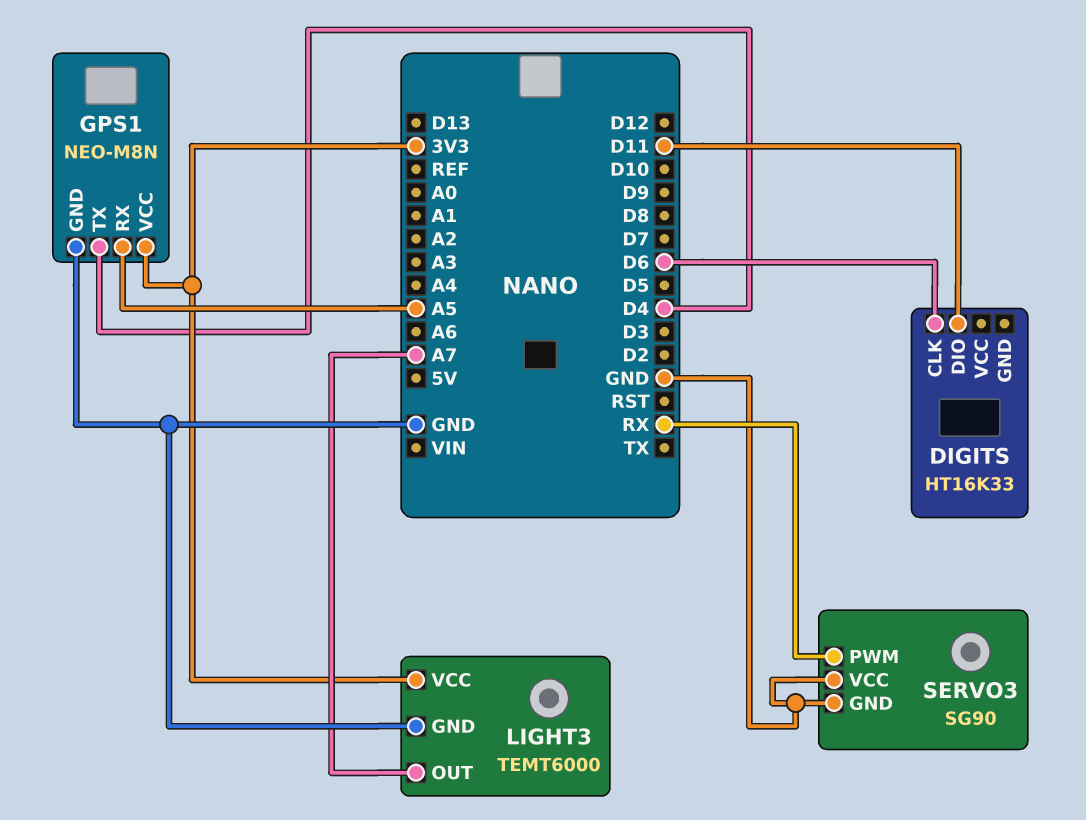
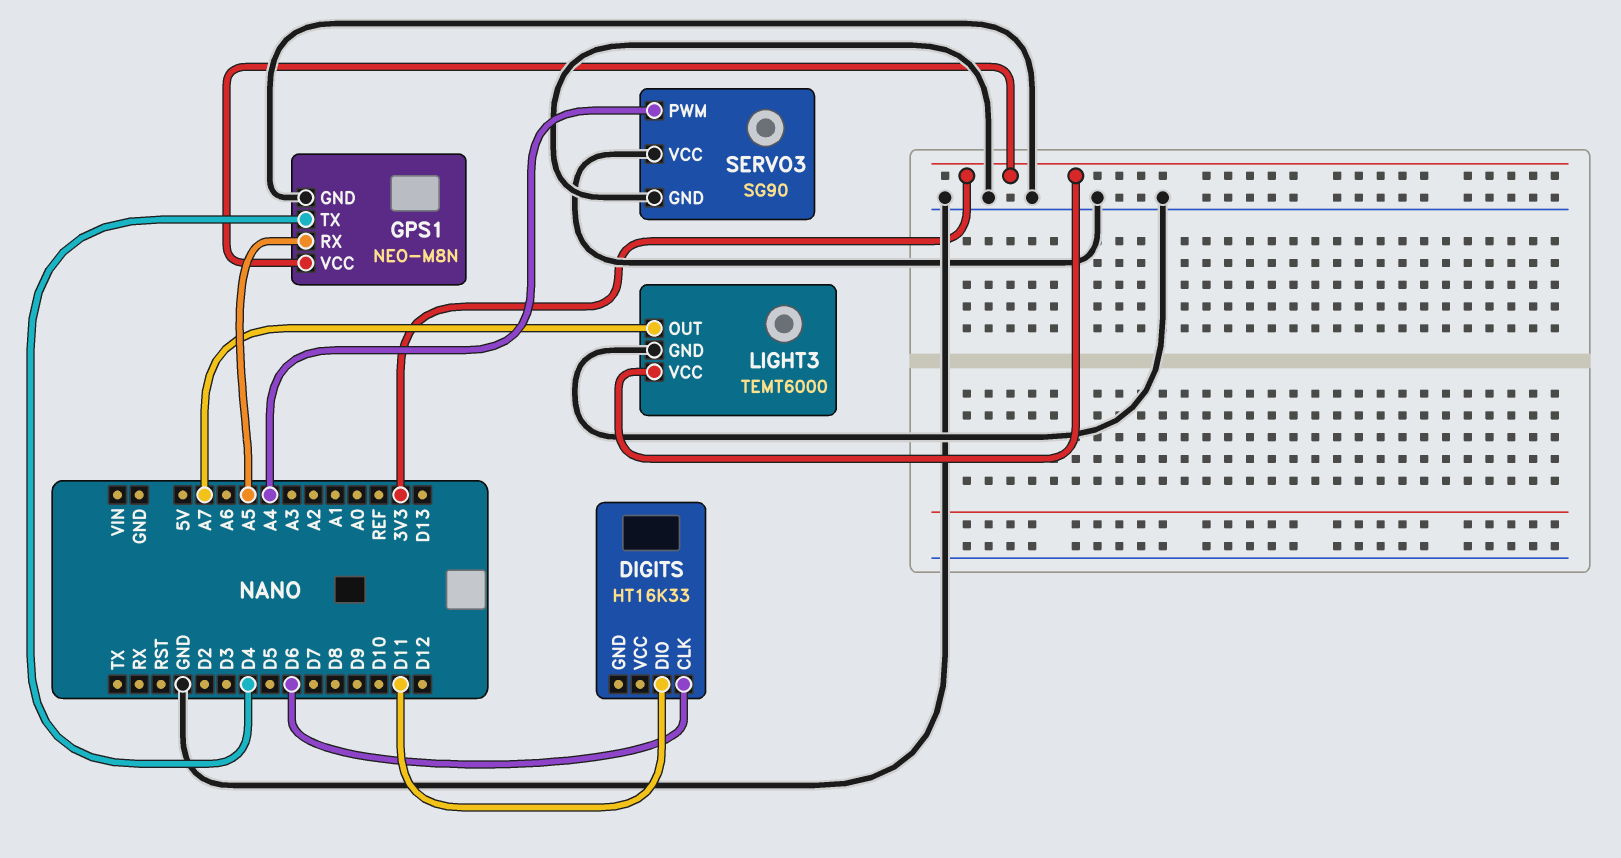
SERVO3 pin PWM: RX -> A4

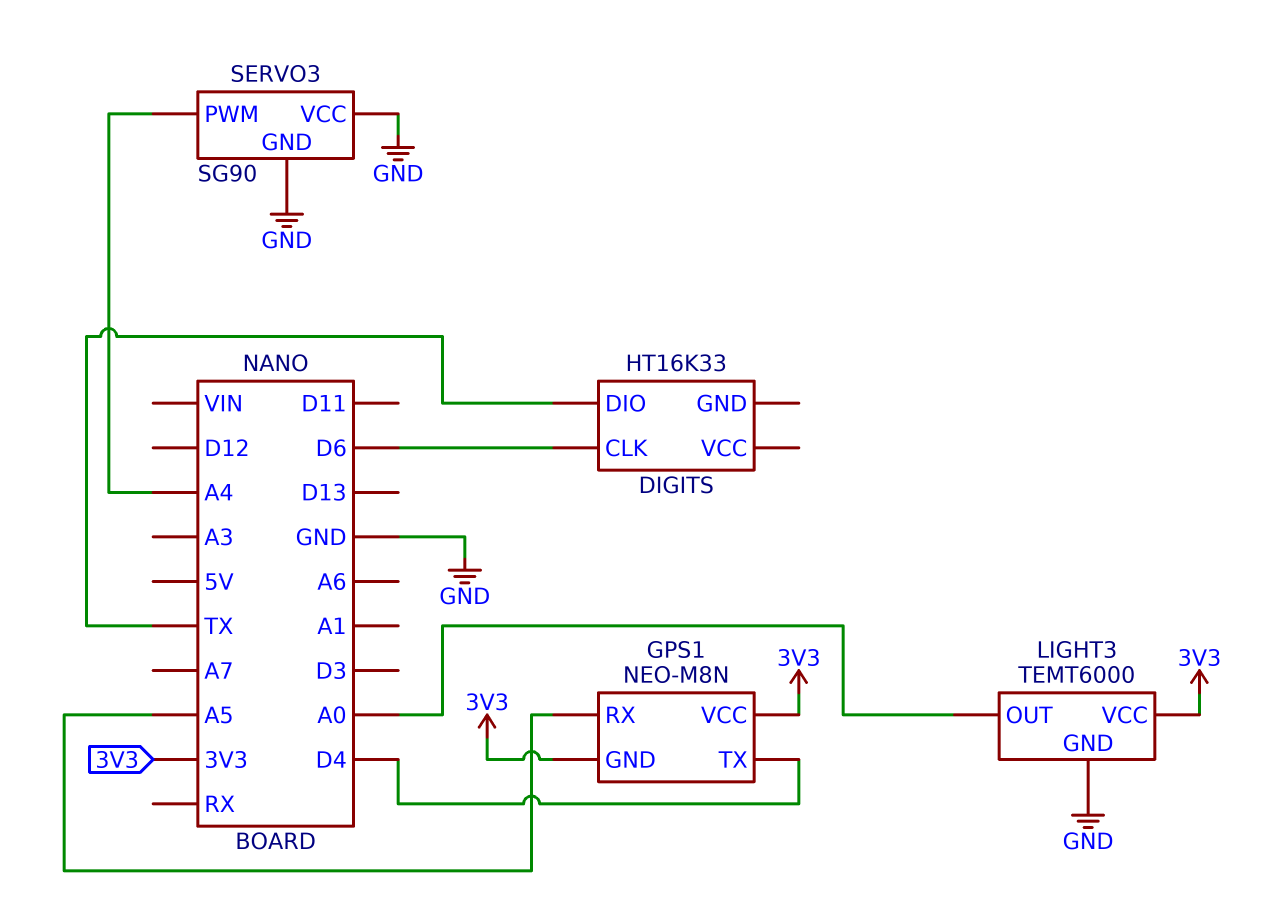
DIGITS pin DIO: D11 -> TX
GPS1 pin GND: GND -> 3V3
LIGHT3 pin OUT: A7 -> A0

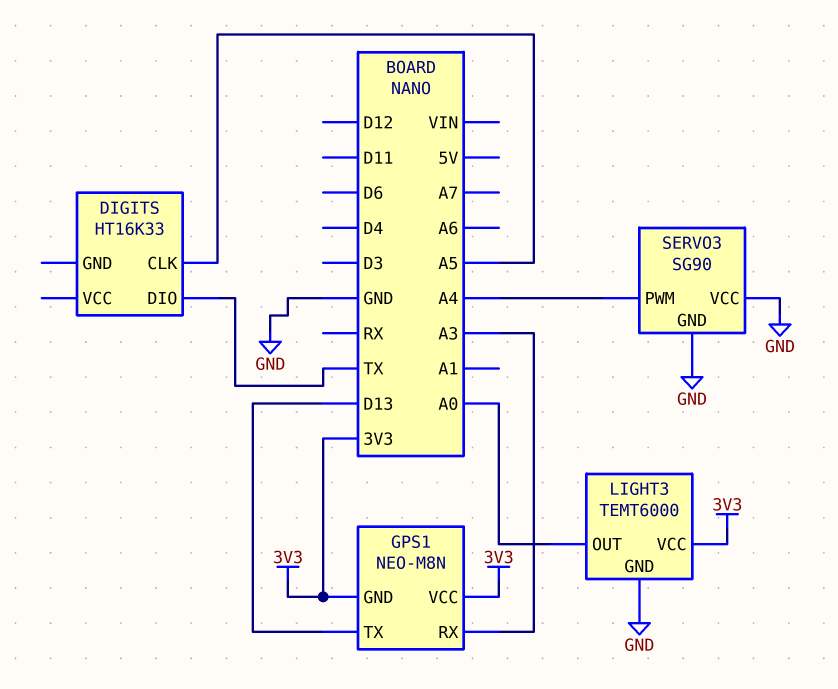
DIGITS pin CLK: D6 -> A5
GPS1 pin RX: A5 -> A3
GPS1 pin TX: D4 -> D13

